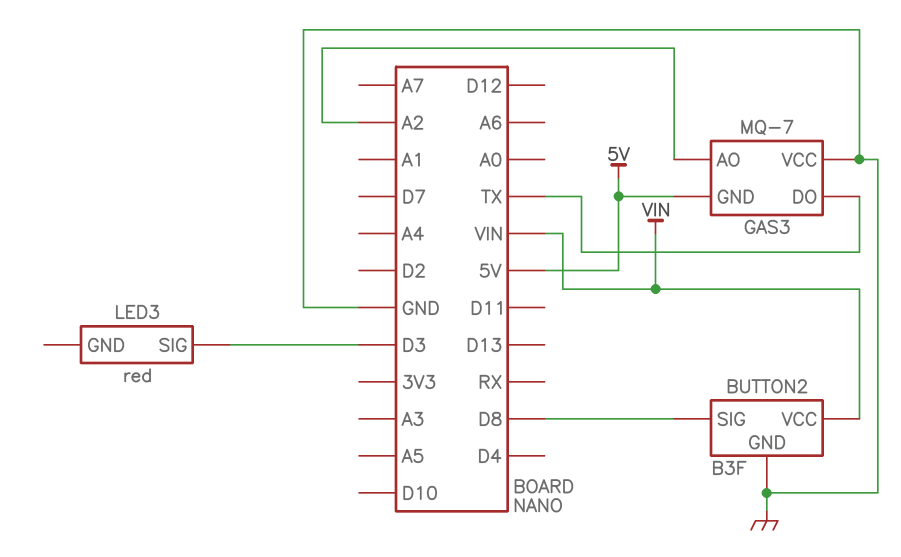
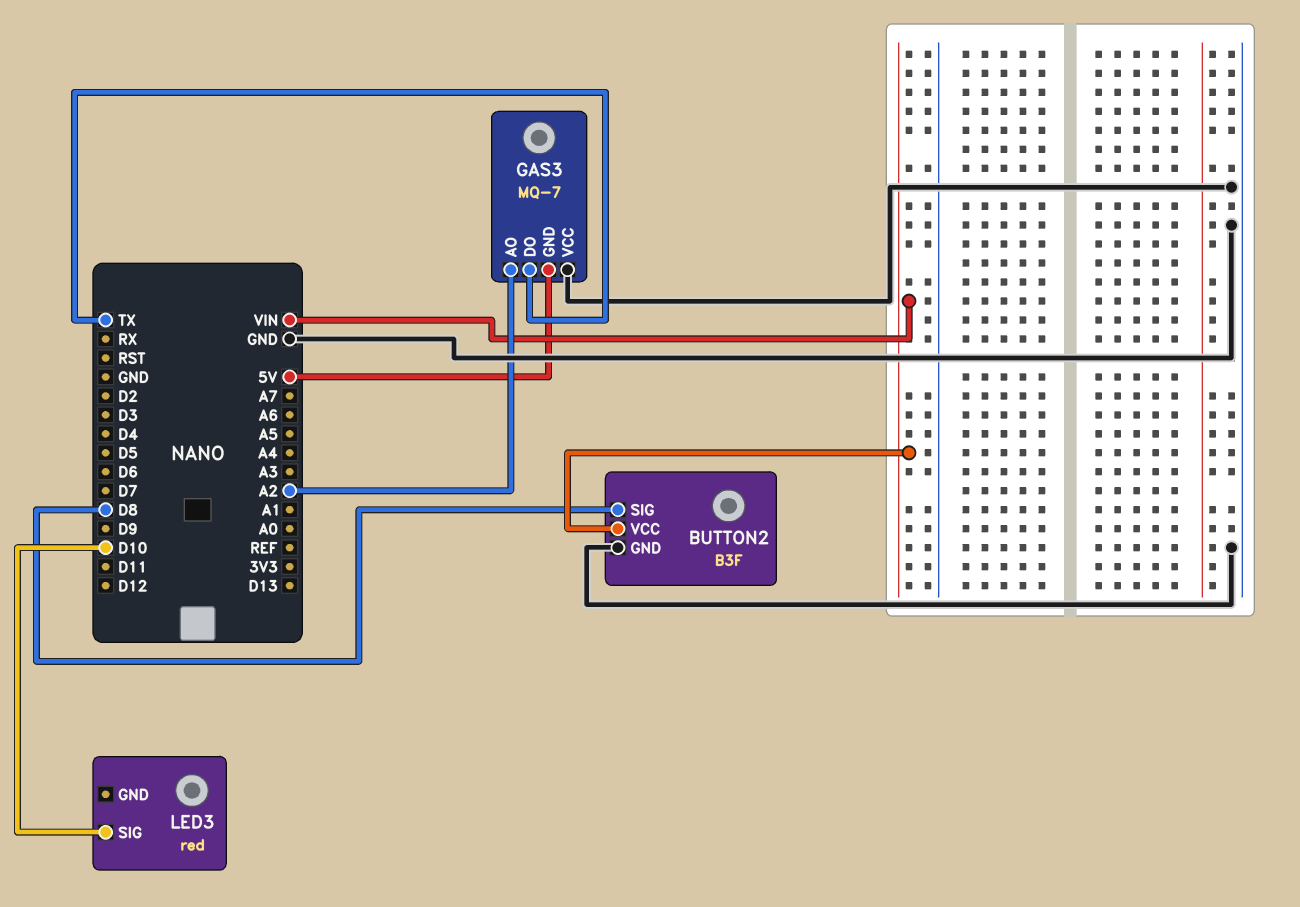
LED3 pin SIG: D3 -> D10

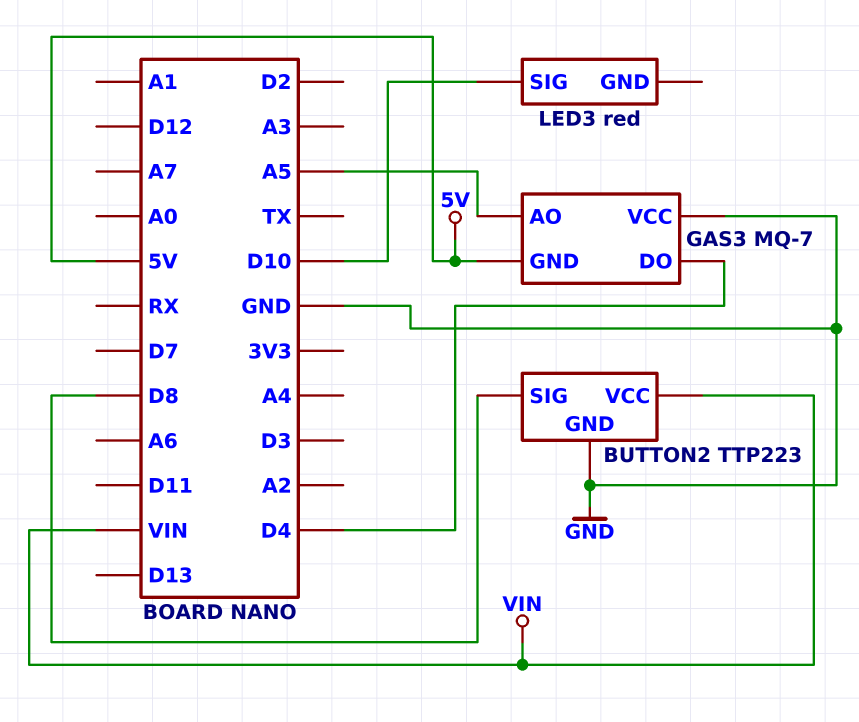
BUTTON2: B3F -> TTP223
GAS3 pin AO: A2 -> A5
GAS3 pin DO: TX -> D4

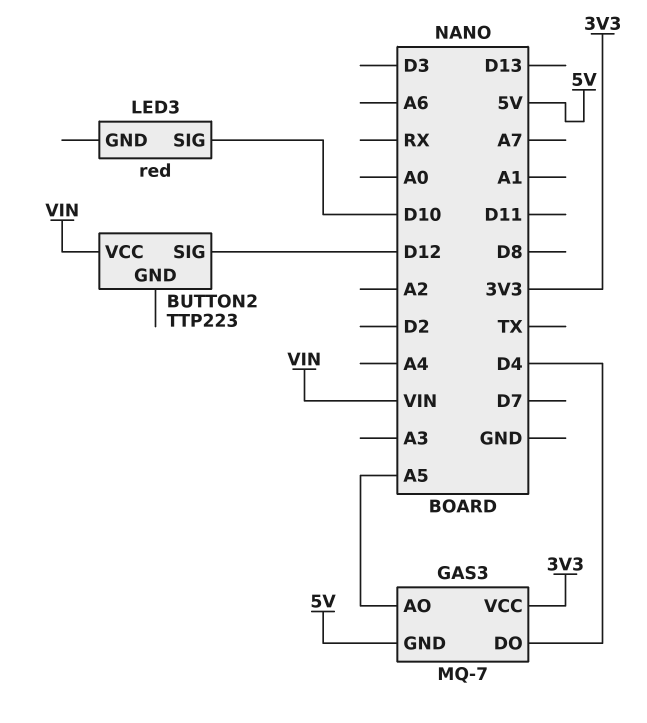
BUTTON2 pin GND: GND -> none
BUTTON2 pin SIG: D8 -> D12
GAS3 pin VCC: GND -> 3V3

